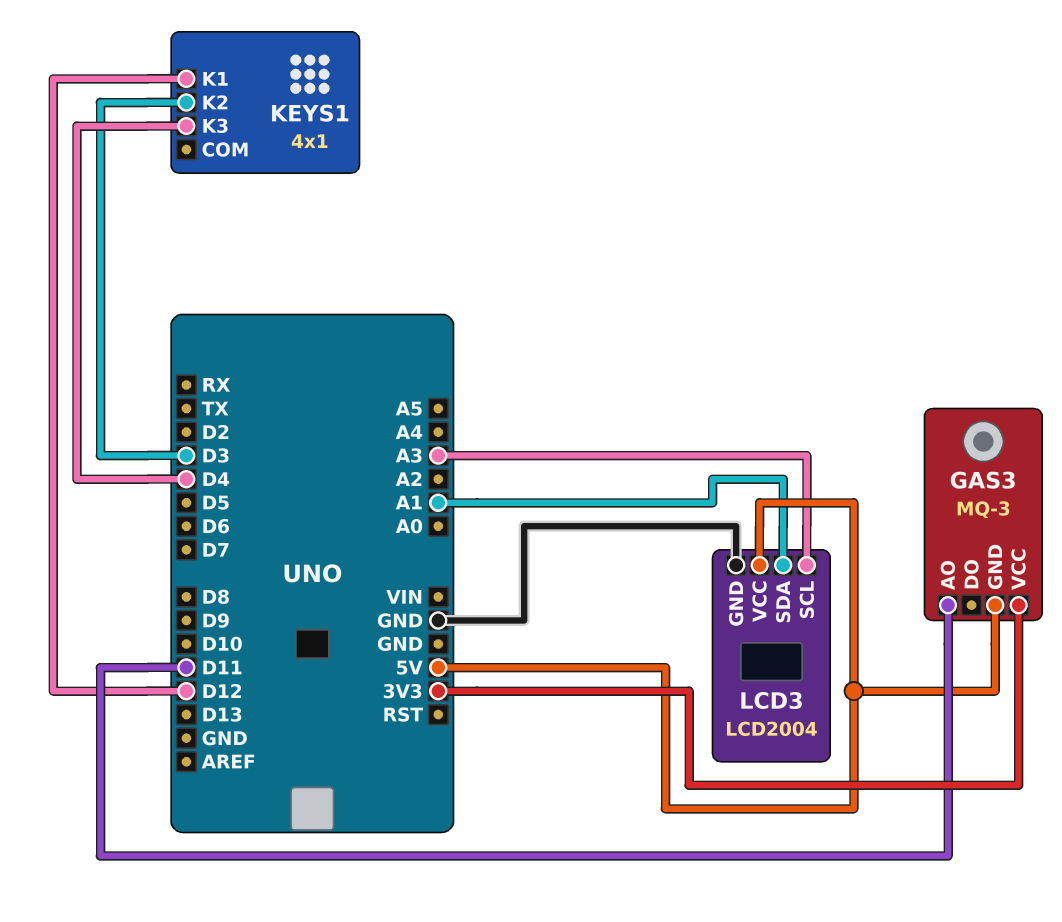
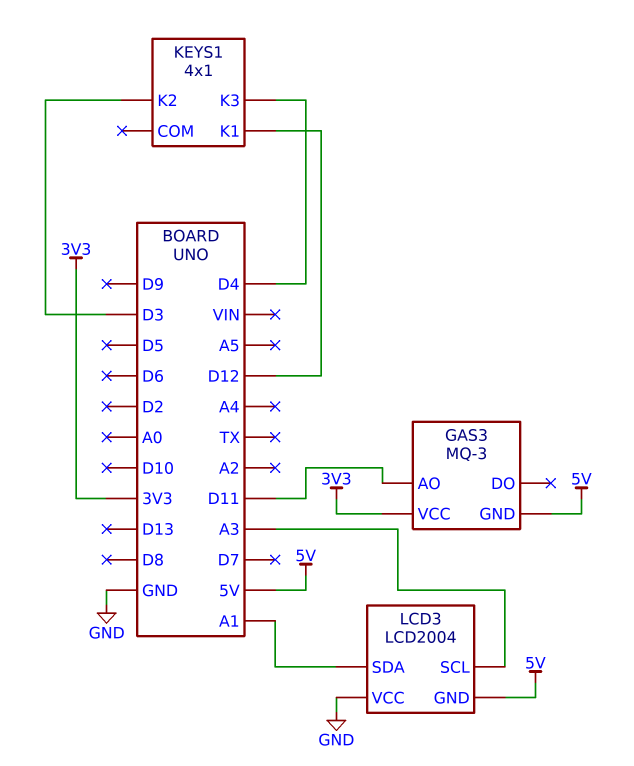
LCD3 pin GND: GND -> 5V
LCD3 pin VCC: 5V -> GND

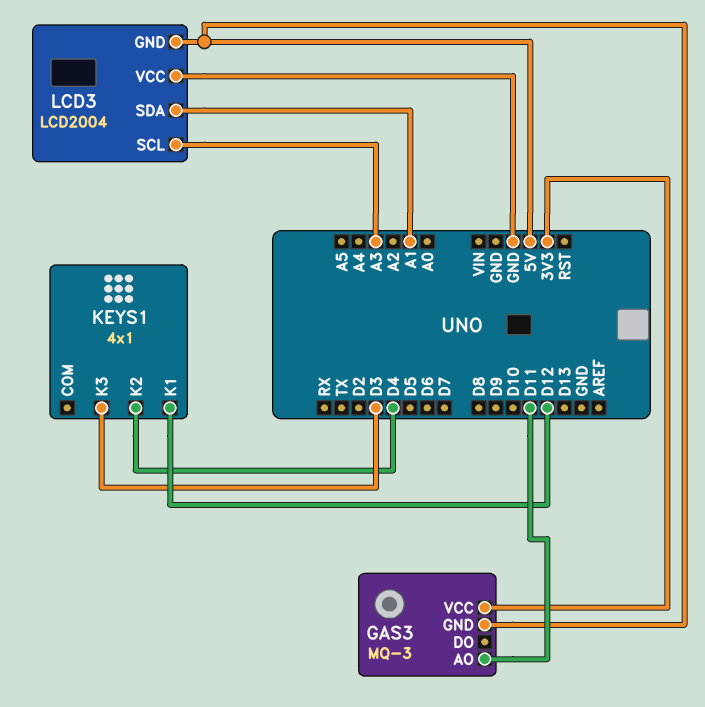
KEYS1 pin K2: D3 -> D4
KEYS1 pin K3: D4 -> D3

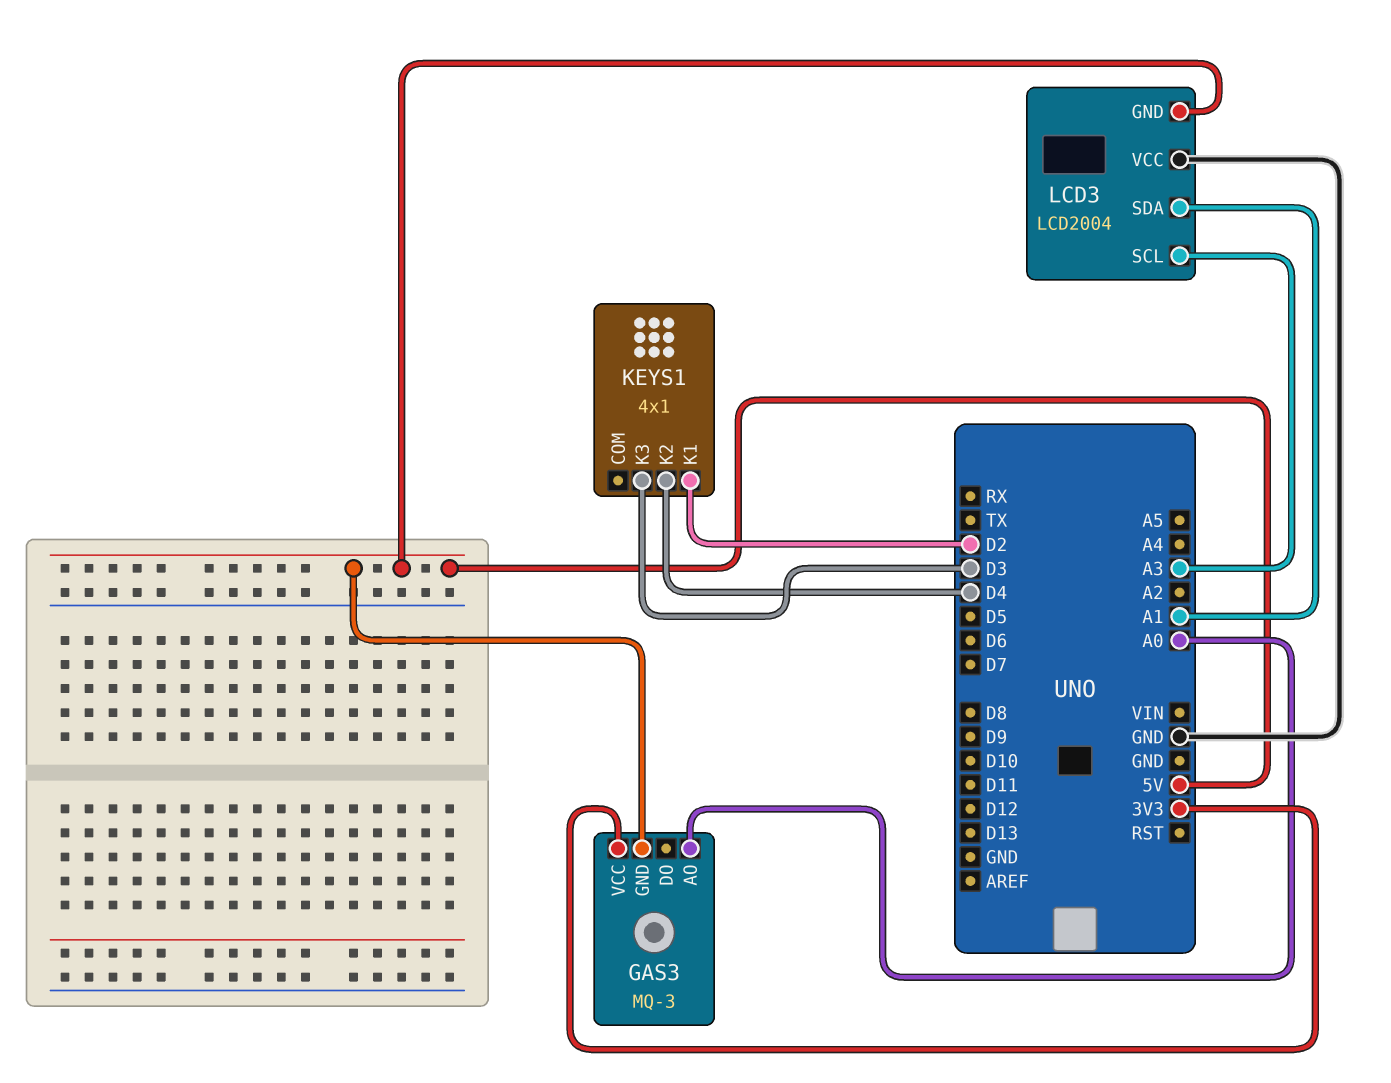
GAS3 pin AO: D11 -> A0
KEYS1 pin K1: D12 -> D2

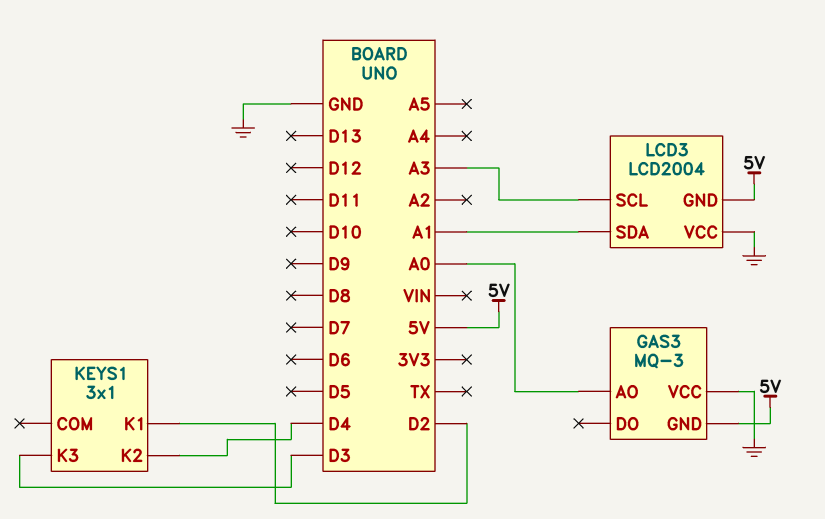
GAS3 pin VCC: 3V3 -> GND
KEYS1: 4x1 -> 3x1

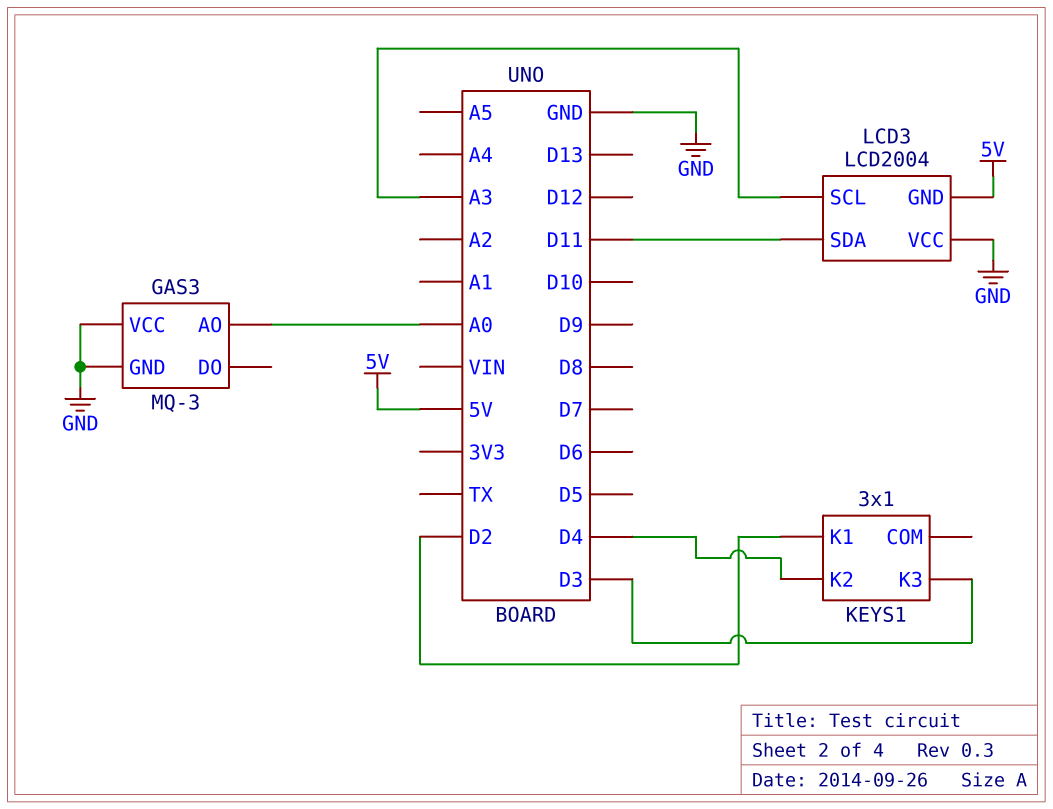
GAS3 pin GND: 5V -> GND
LCD3 pin SDA: A1 -> D11

